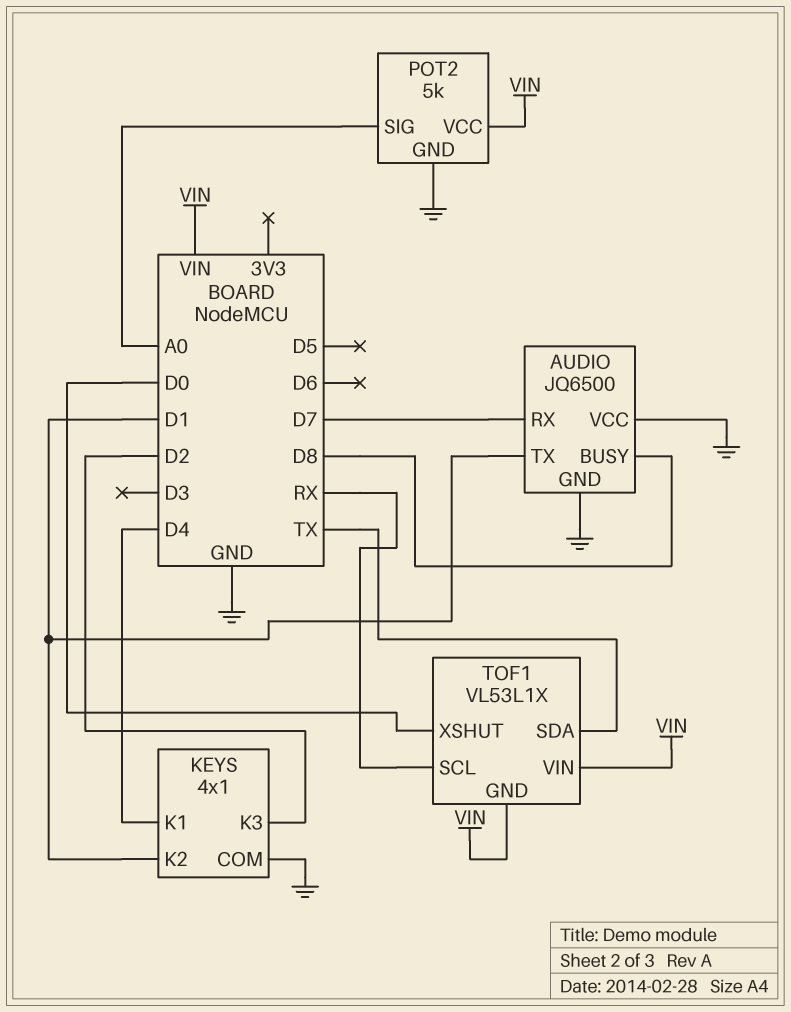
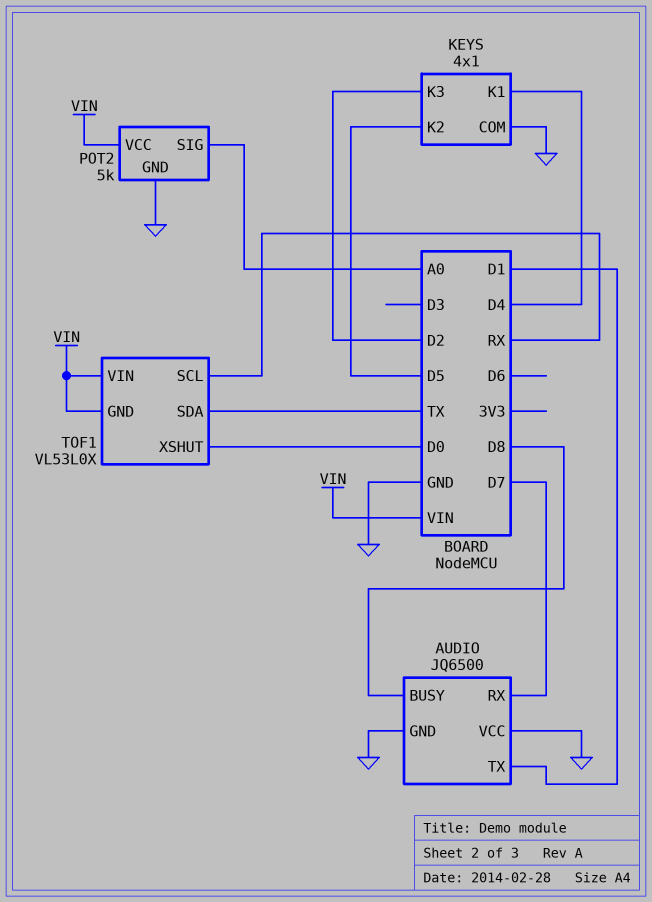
KEYS pin K2: D1 -> D5
TOF1: VL53L1X -> VL53L0X

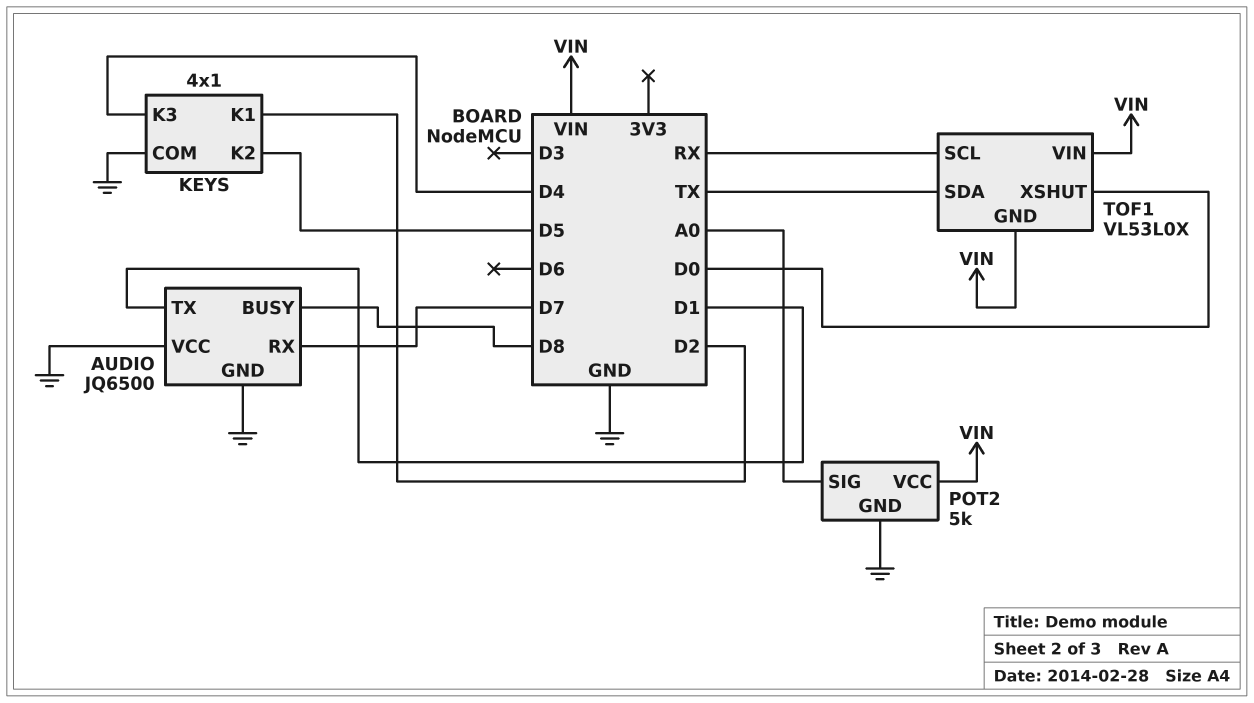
KEYS pin K1: D4 -> D2
KEYS pin K3: D2 -> D4

